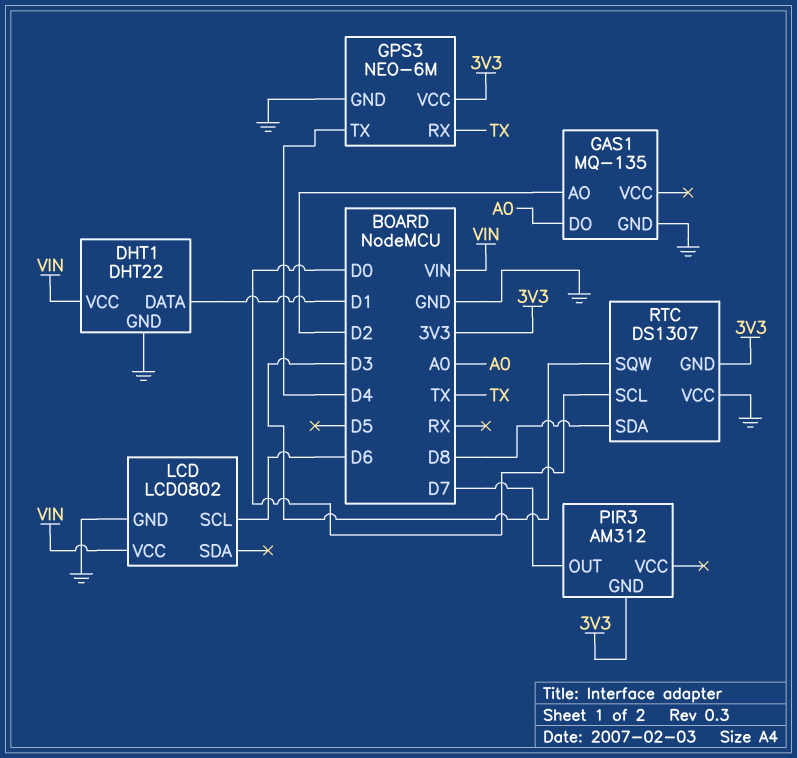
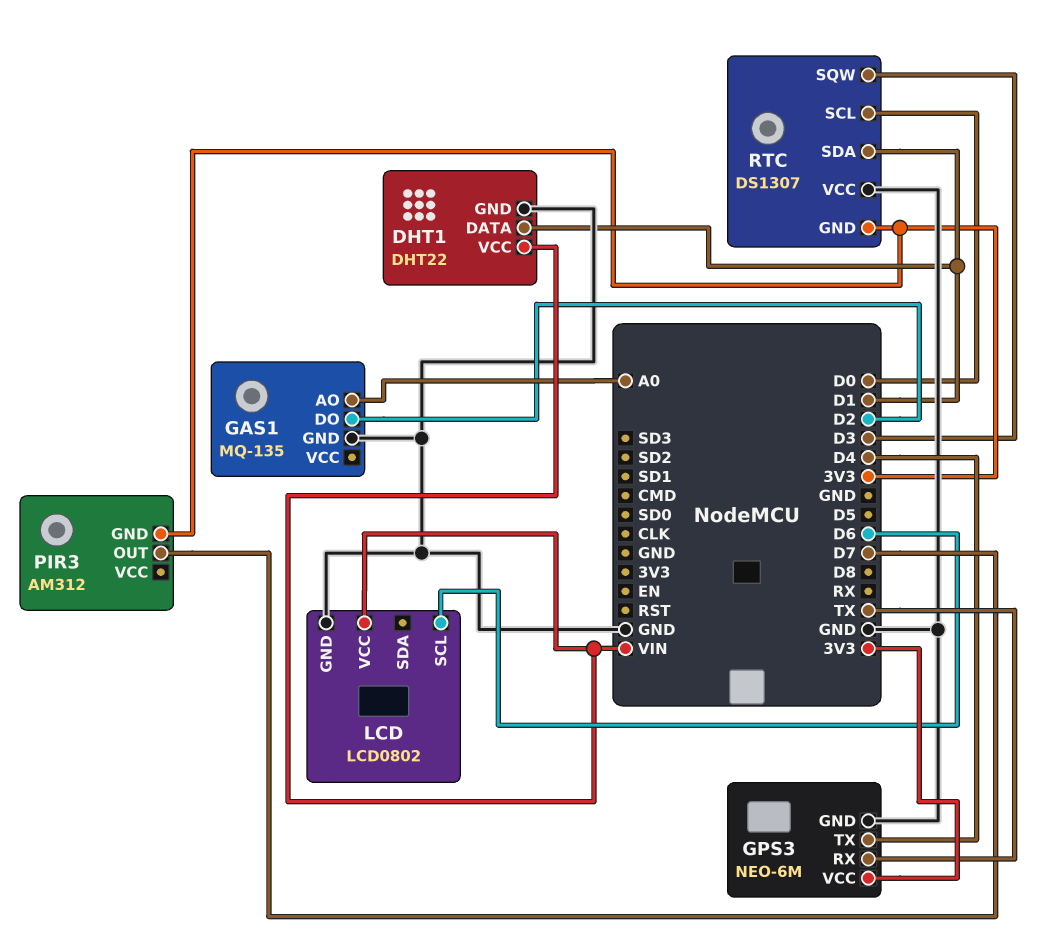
GAS1 pin AO: D2 -> A0
GAS1 pin DO: A0 -> D2
RTC pin SDA: D8 -> D1

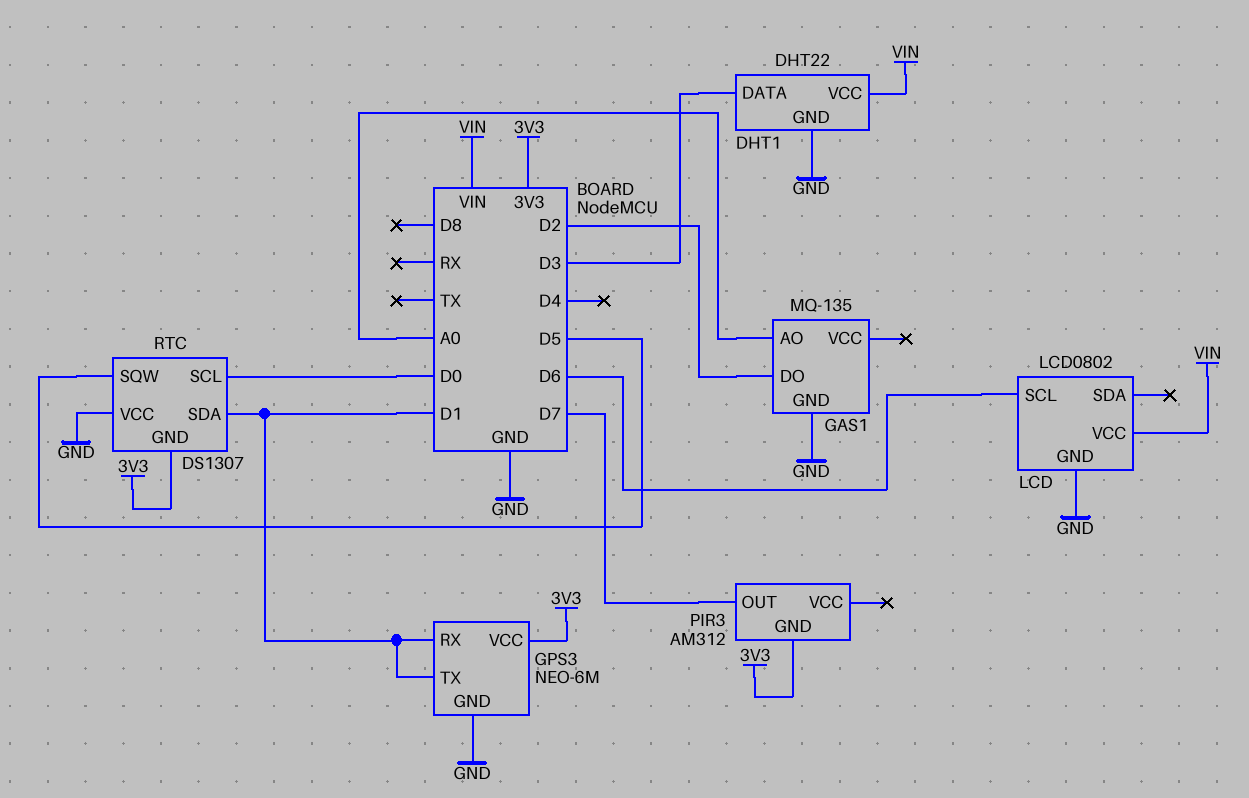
DHT1 pin DATA: D1 -> D3
GPS3 pin RX: TX -> D1
GPS3 pin TX: D4 -> D1
RTC pin SQW: D3 -> D5

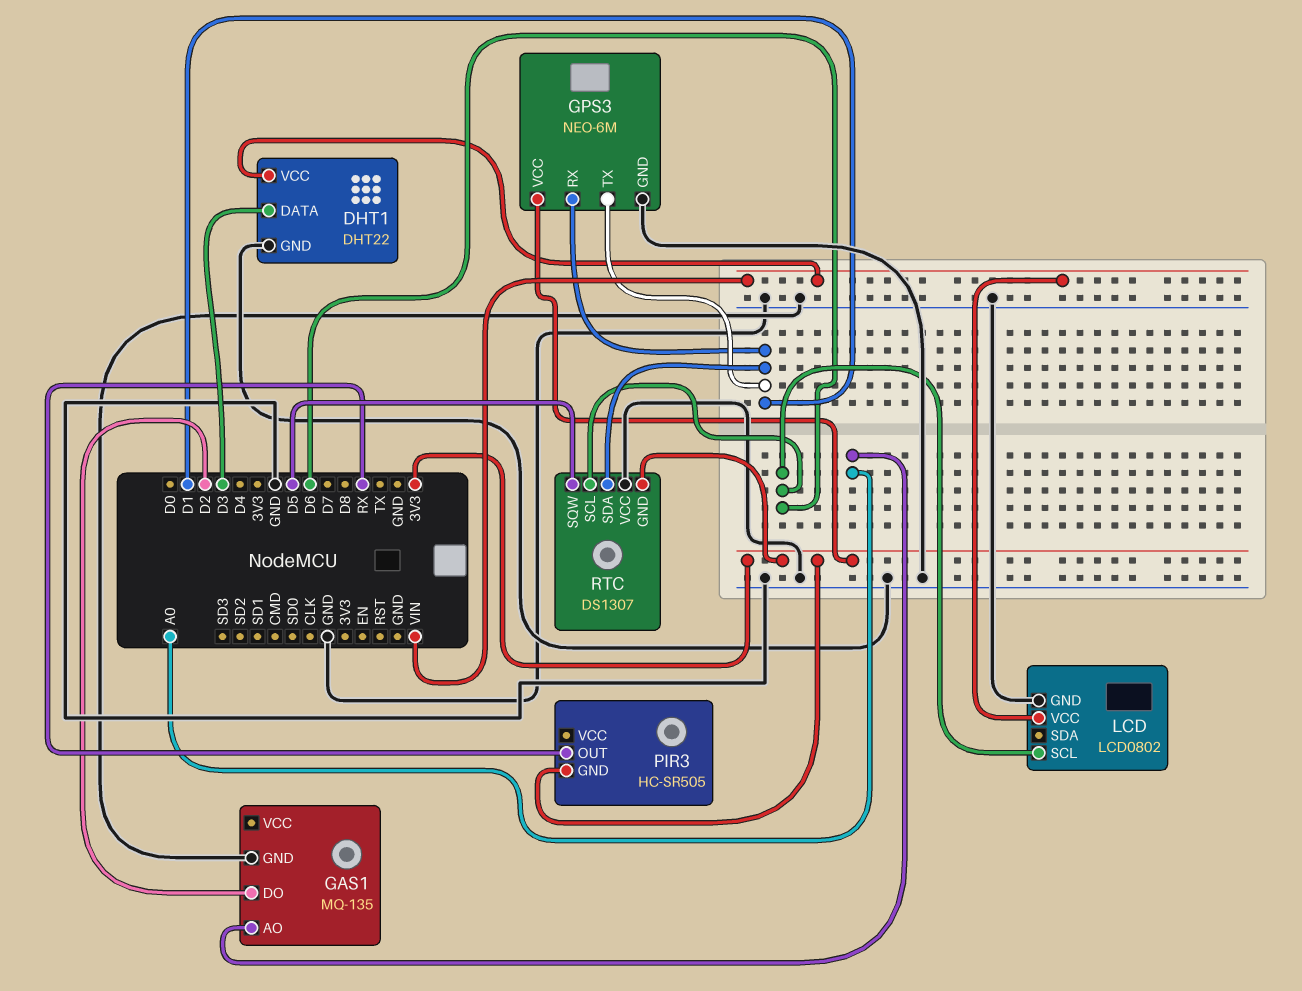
PIR3: AM312 -> HC-SR505
PIR3 pin OUT: D7 -> RX
RTC pin SCL: D0 -> D6

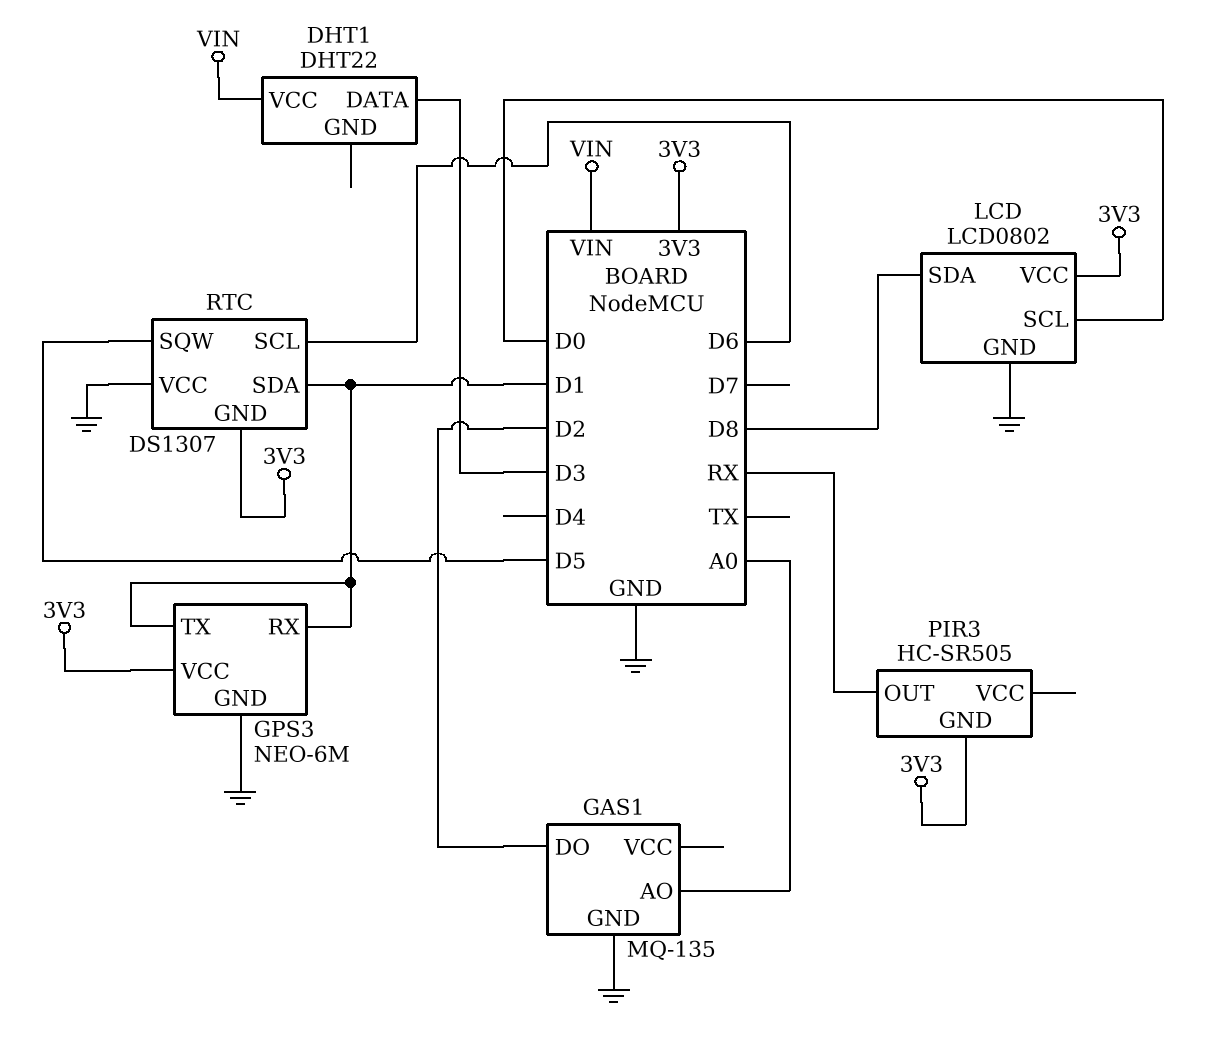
DHT1 pin GND: GND -> none
LCD pin SCL: D6 -> D0
LCD pin SDA: none -> D8
LCD pin VCC: VIN -> 3V3

